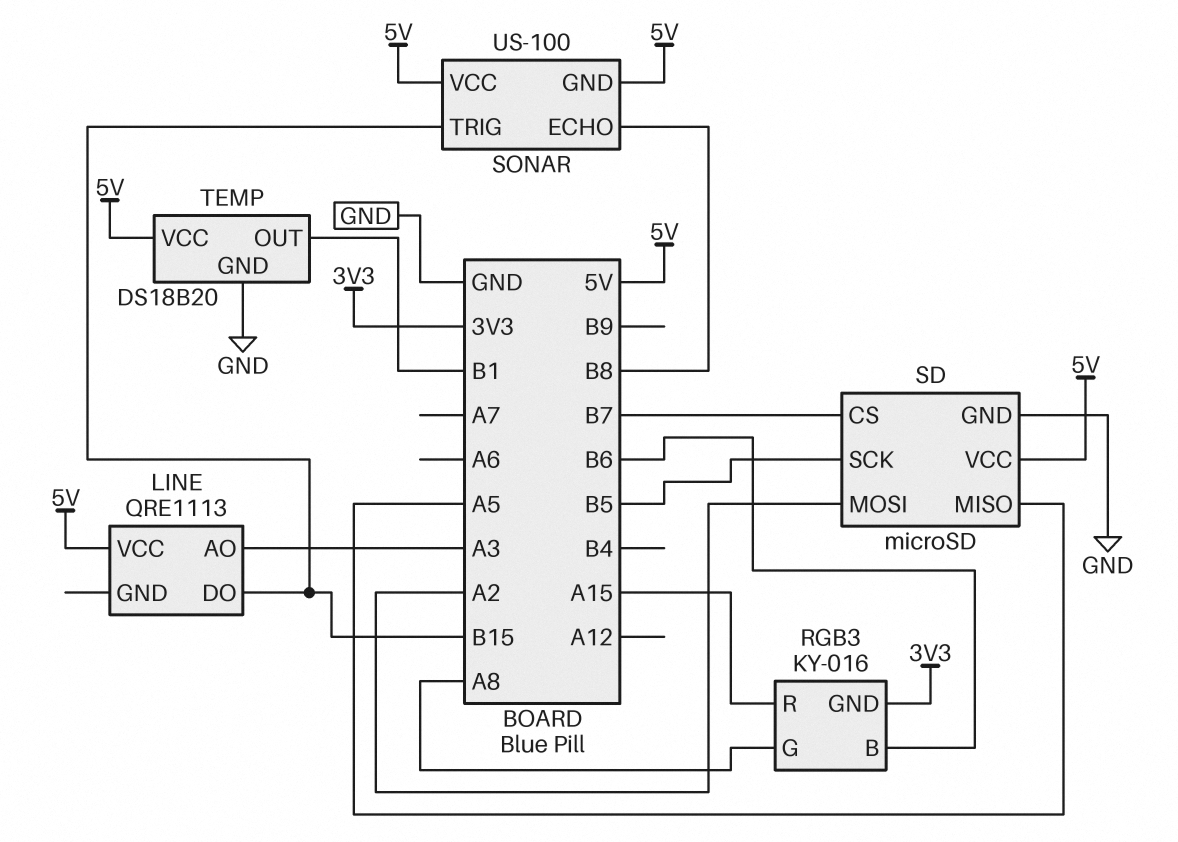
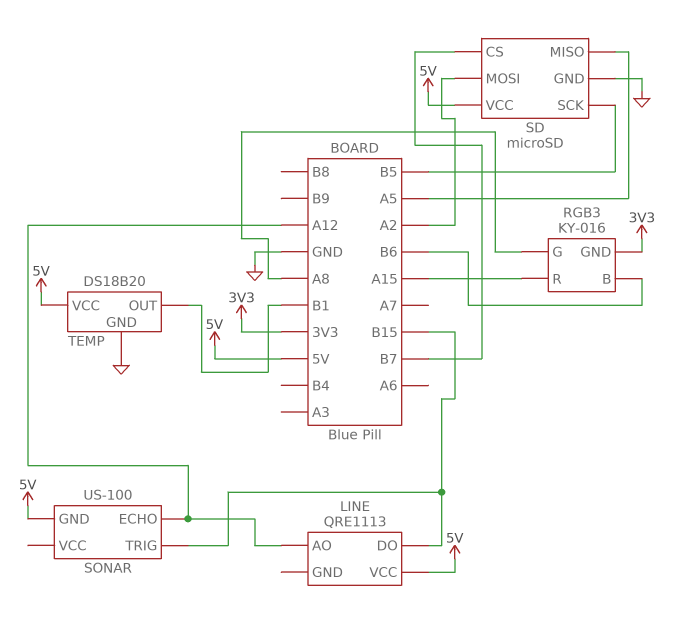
LINE pin AO: A3 -> A12
SONAR pin ECHO: B8 -> A12
SONAR pin VCC: 5V -> none

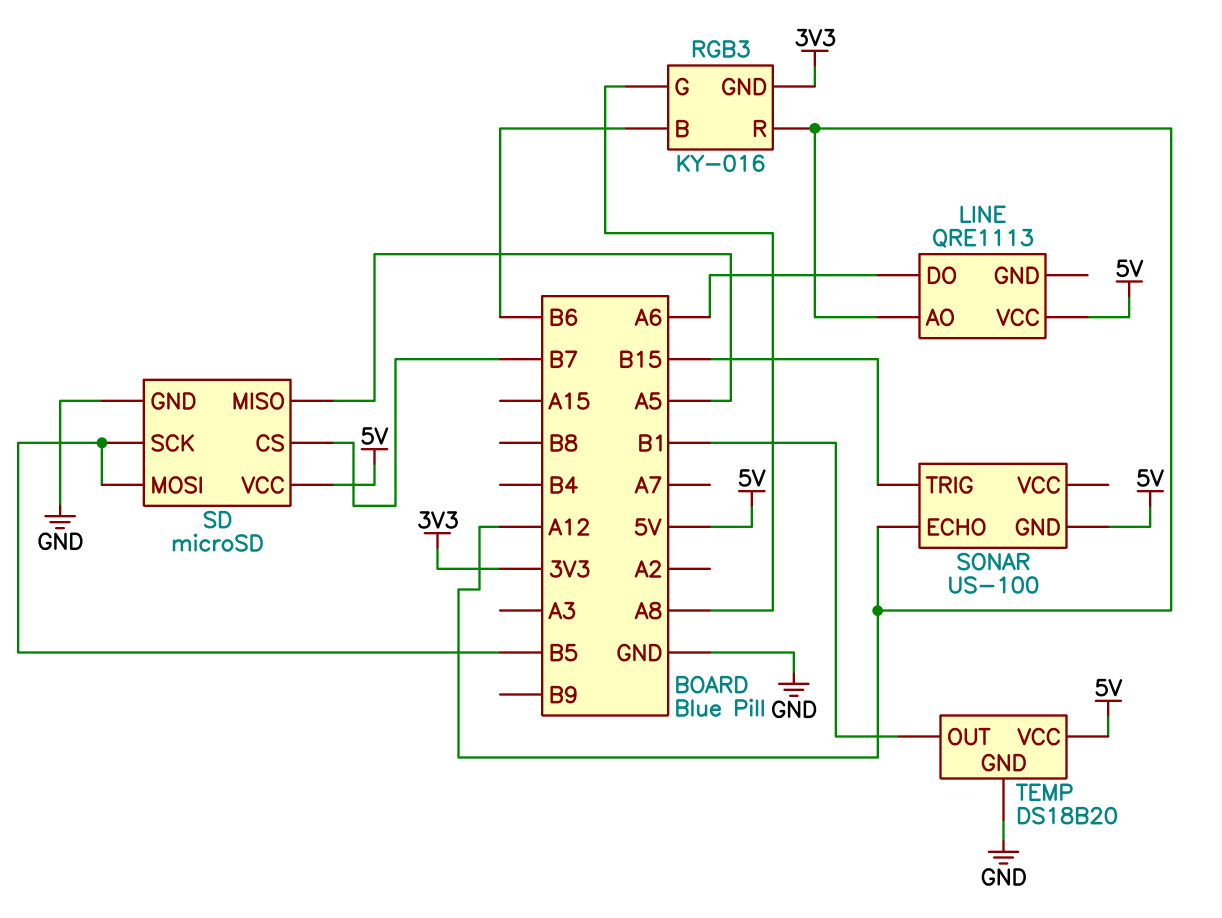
LINE pin DO: B15 -> A6
RGB3 pin R: A15 -> A12
SD pin MOSI: A2 -> B5

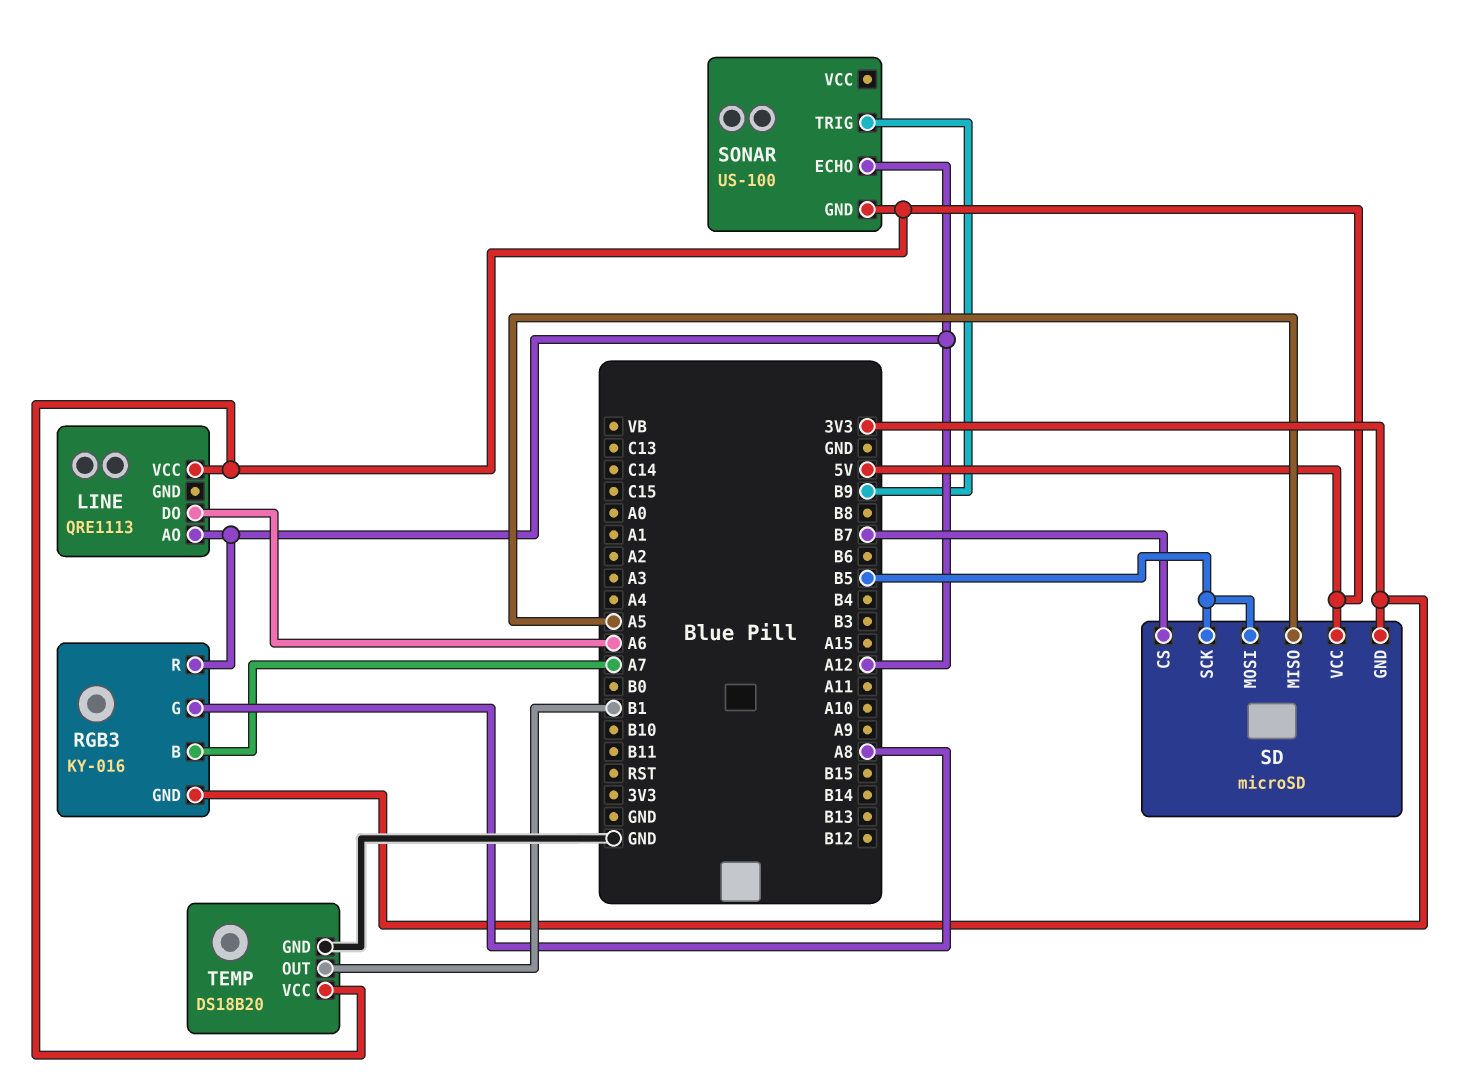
RGB3 pin B: B6 -> A7
SD pin GND: GND -> 3V3
SONAR pin TRIG: B15 -> B9

